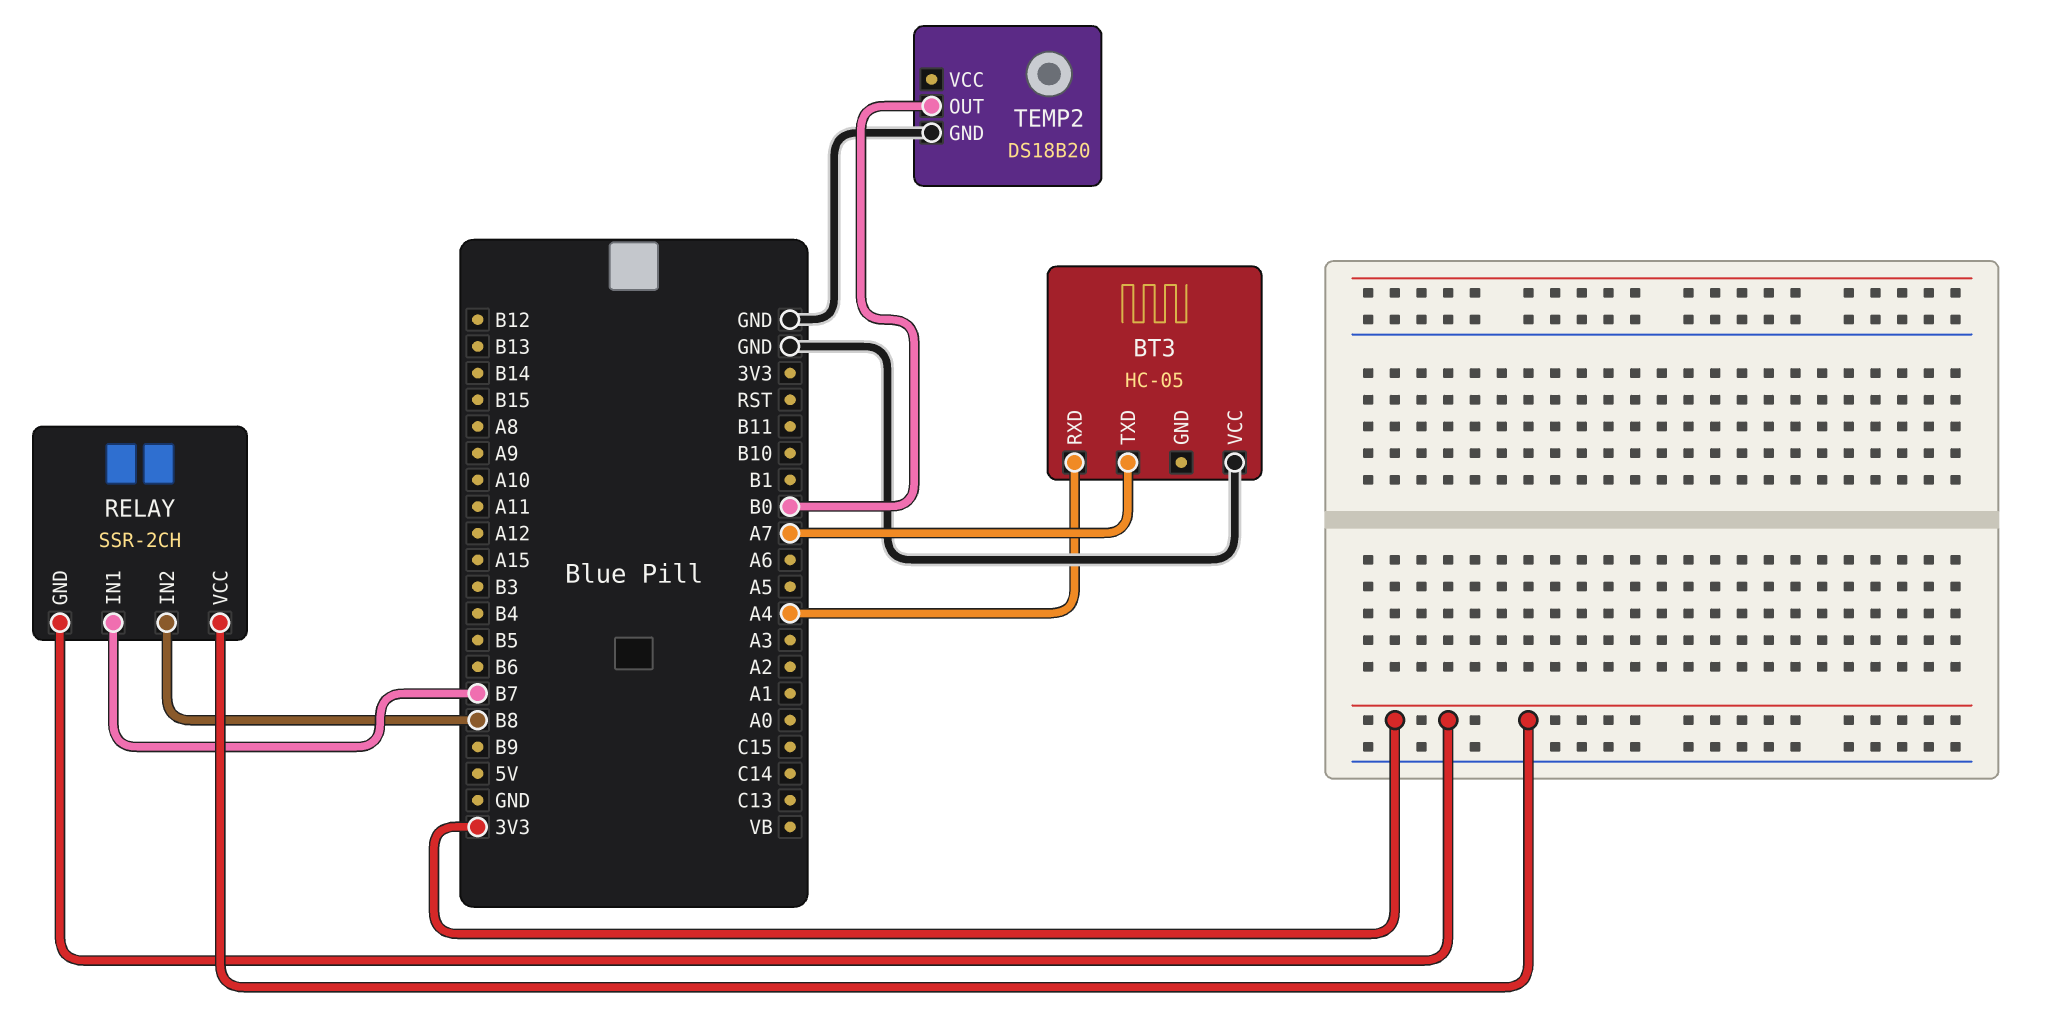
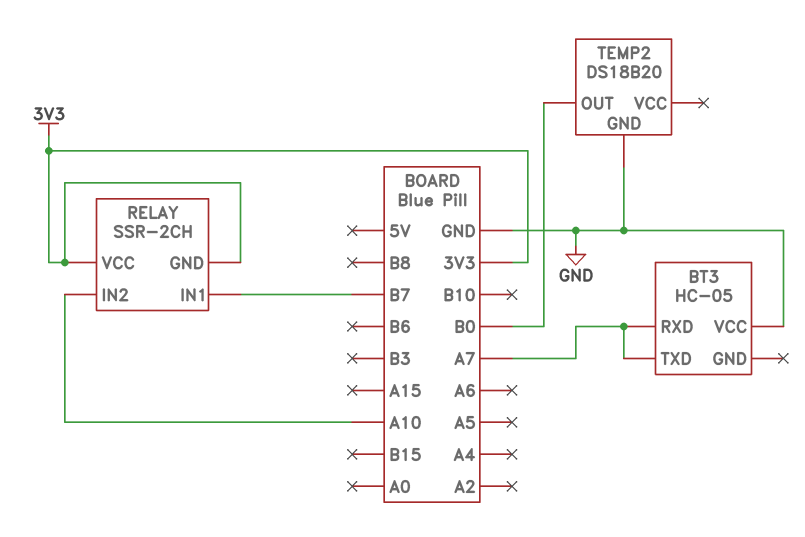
BT3 pin RXD: A4 -> A7
RELAY pin IN2: B8 -> A10

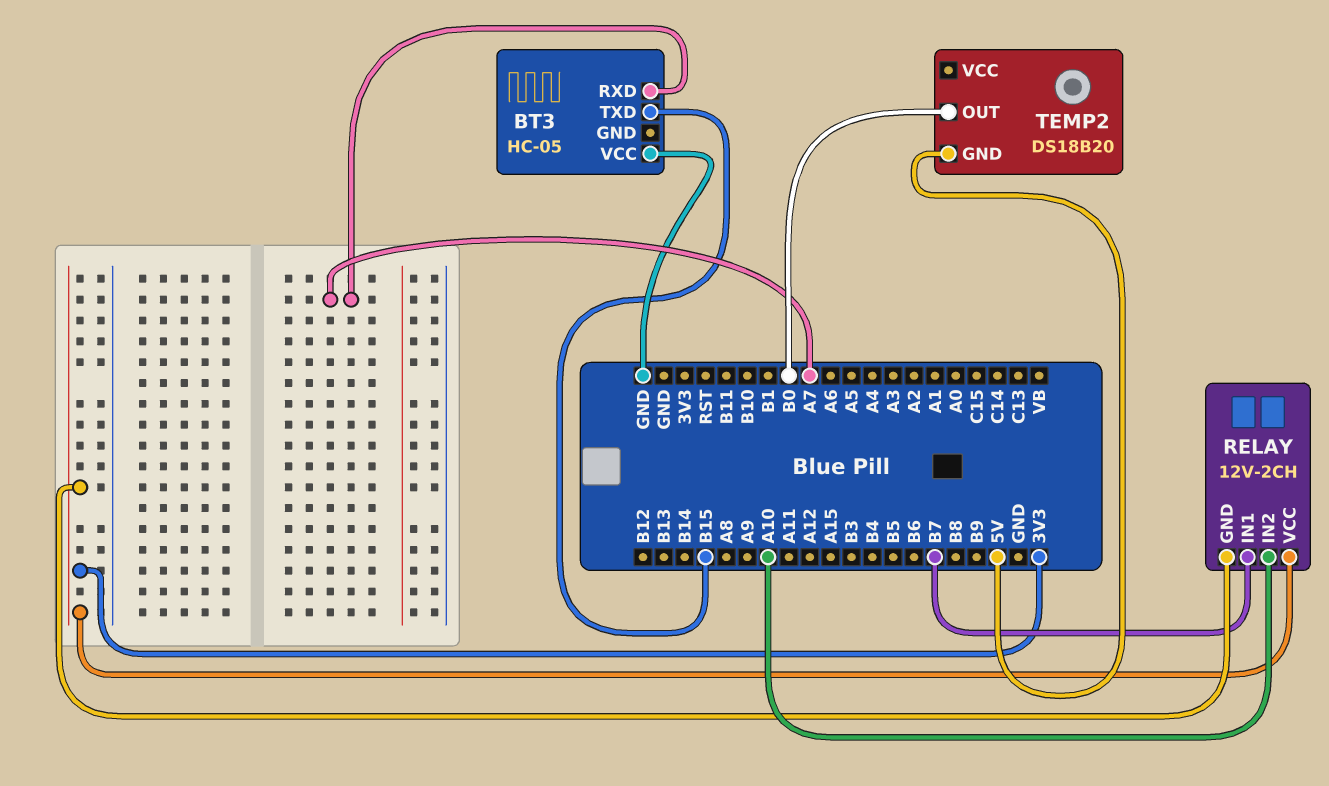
BT3 pin TXD: A7 -> B15
RELAY: SSR-2CH -> 12V-2CH
TEMP2 pin GND: GND -> 5V

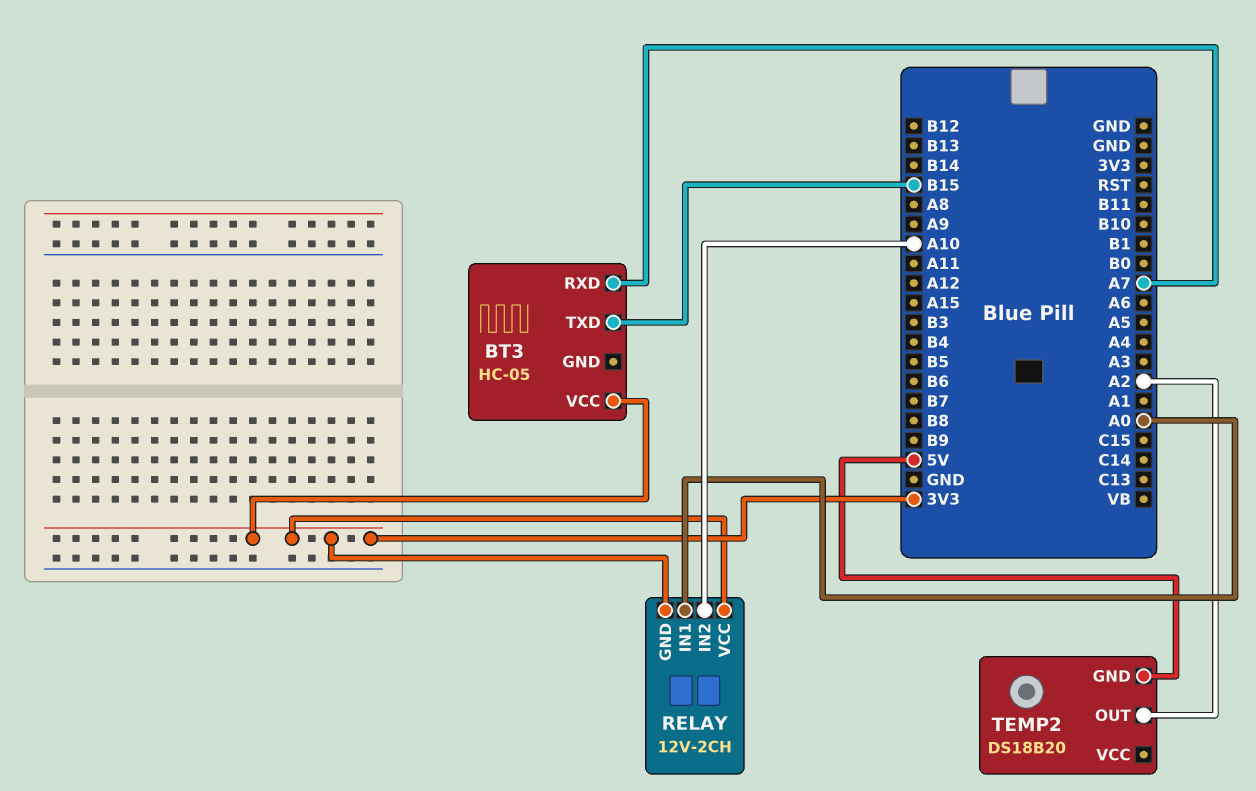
BT3 pin VCC: GND -> 3V3
RELAY pin IN1: B7 -> A0
TEMP2 pin OUT: B0 -> A2

